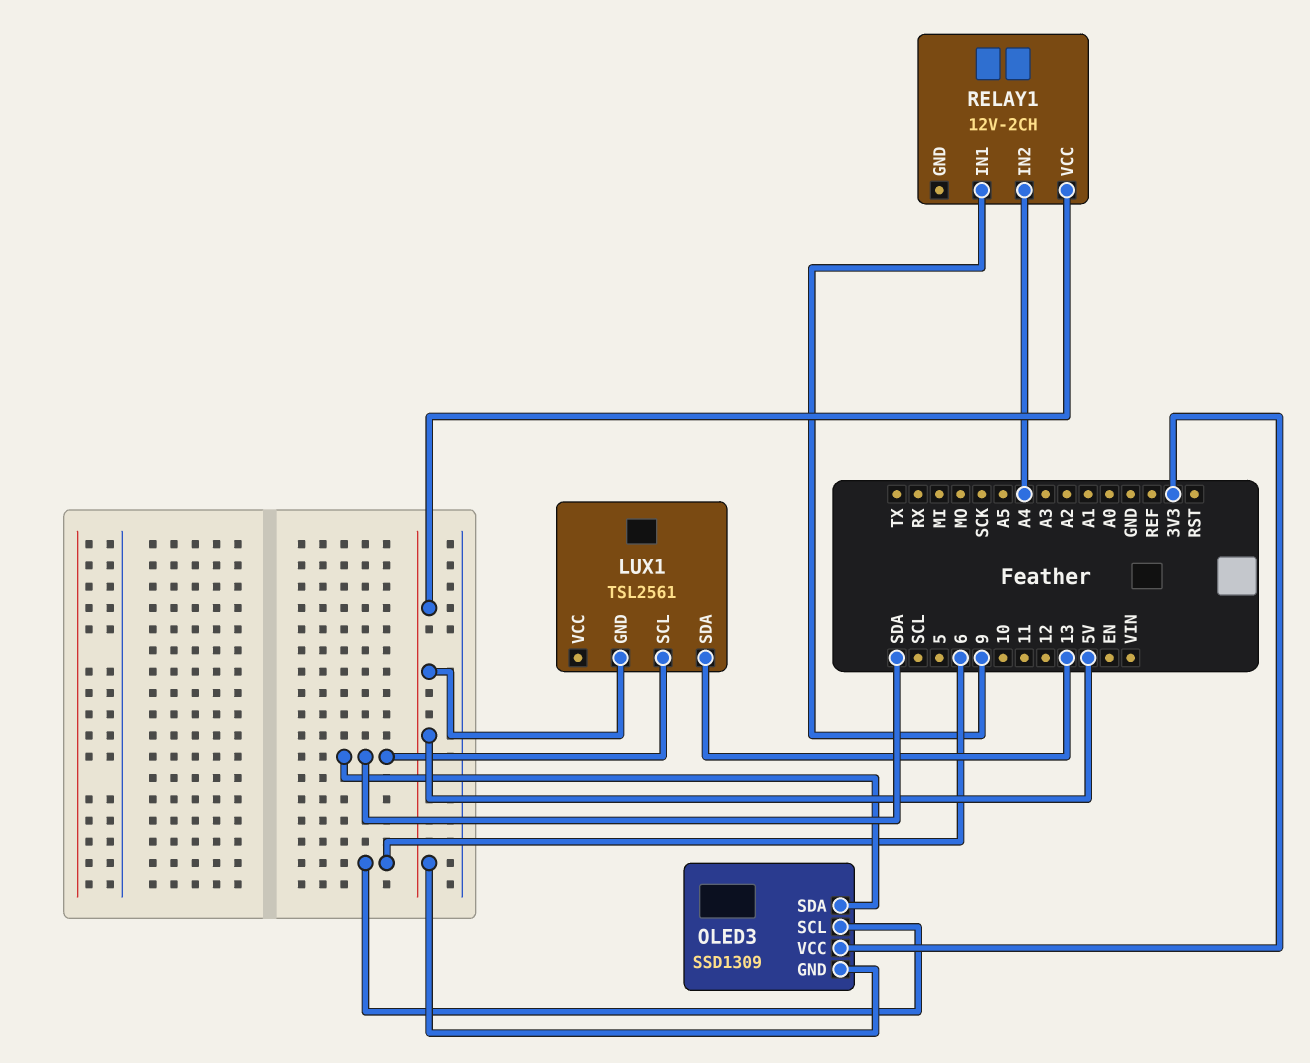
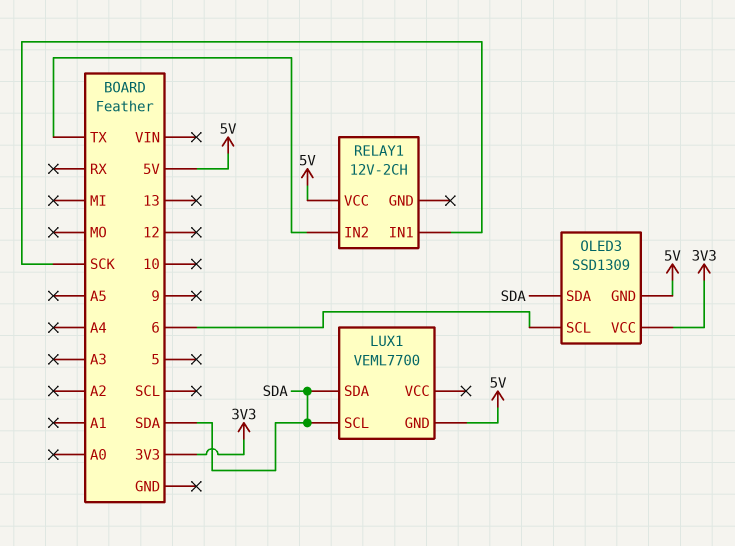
LUX1: TSL2561 -> VEML7700
LUX1 pin SDA: 13 -> SDA
RELAY1 pin IN1: 9 -> SCK
RELAY1 pin IN2: A4 -> TX

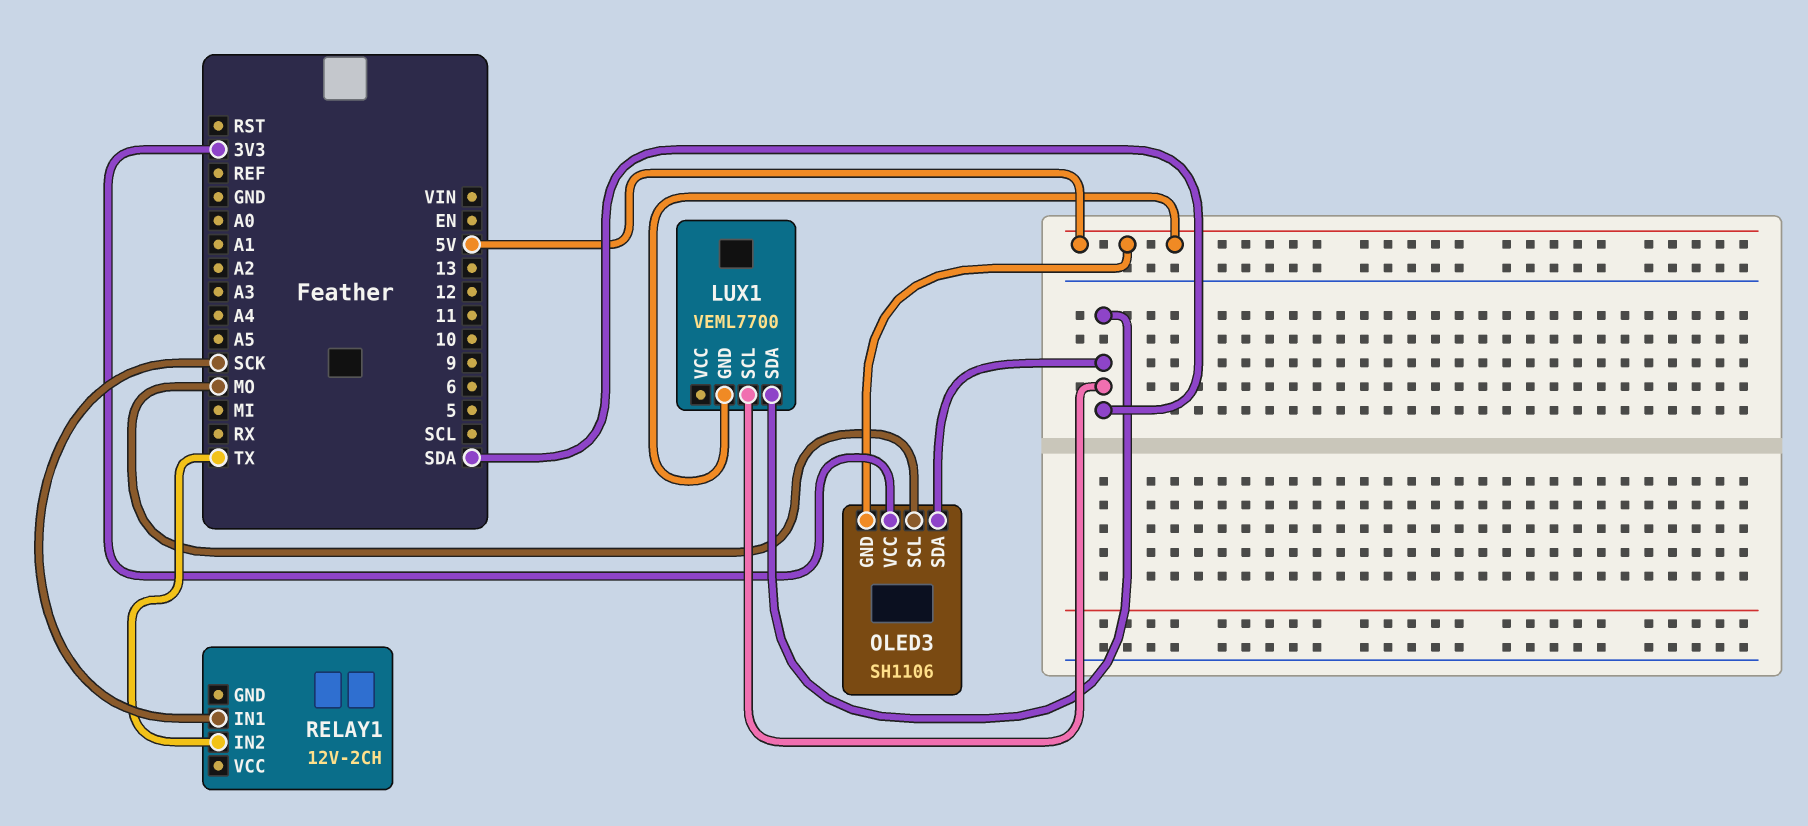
OLED3: SSD1309 -> SH1106
OLED3 pin SCL: 6 -> MO
RELAY1 pin VCC: 5V -> none

